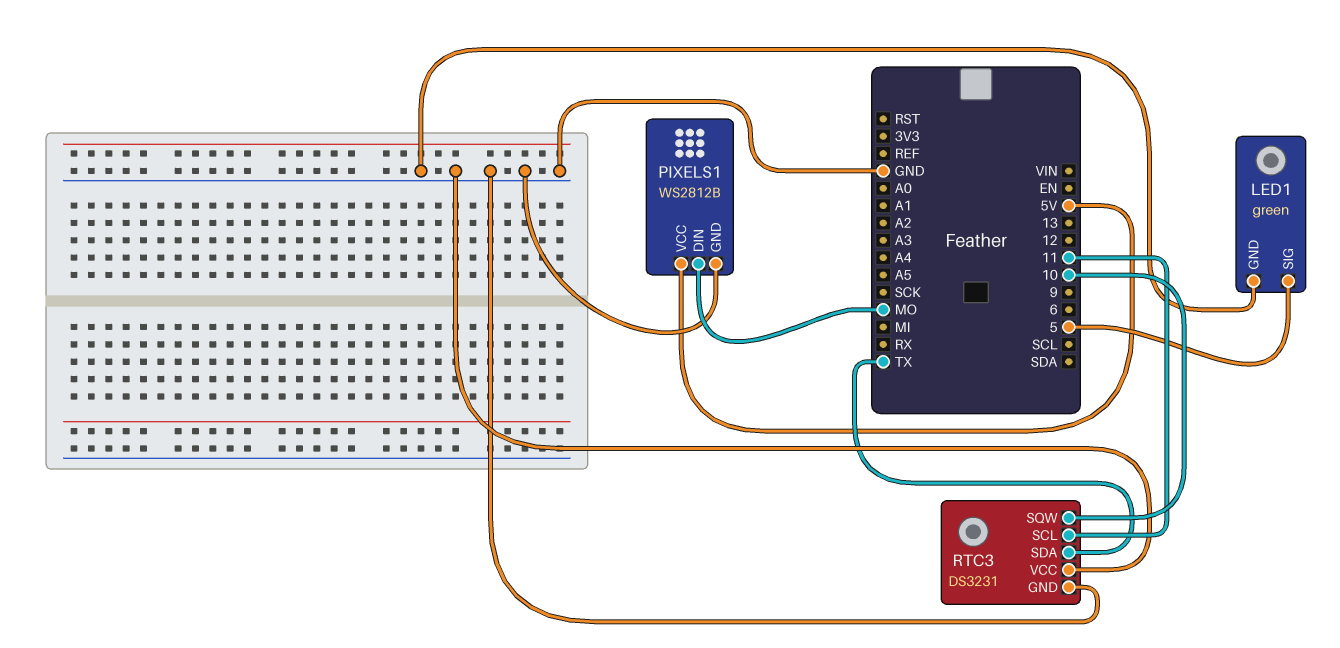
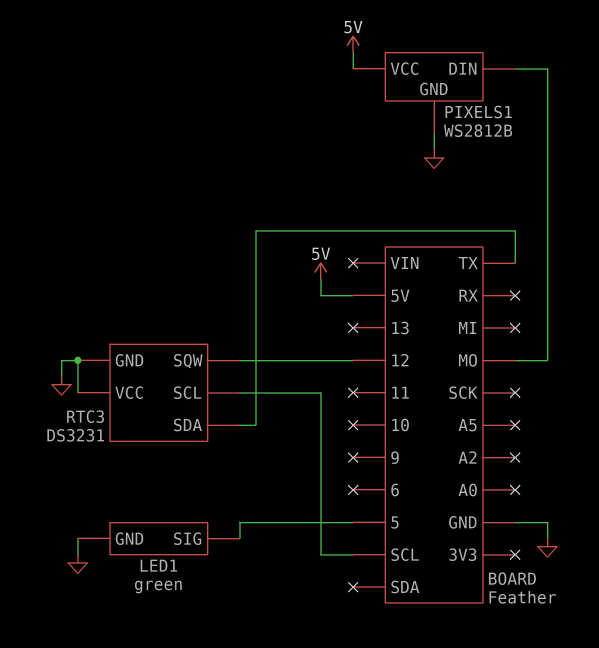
RTC3 pin SCL: 11 -> SCL
RTC3 pin SQW: 10 -> 12

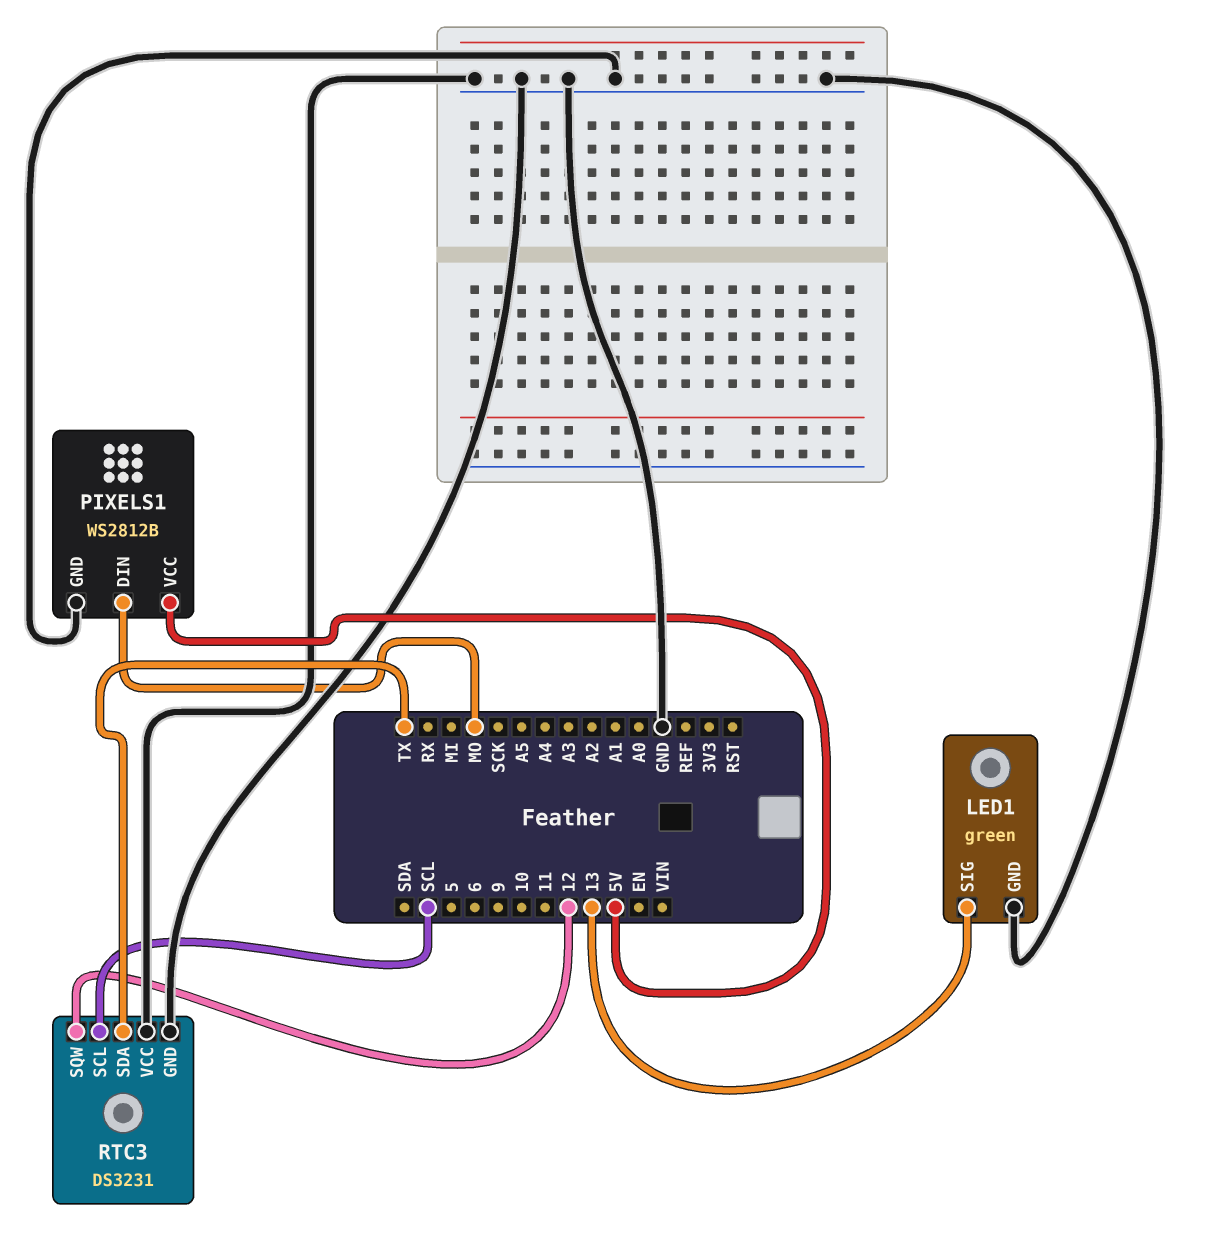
LED1 pin SIG: 5 -> 13

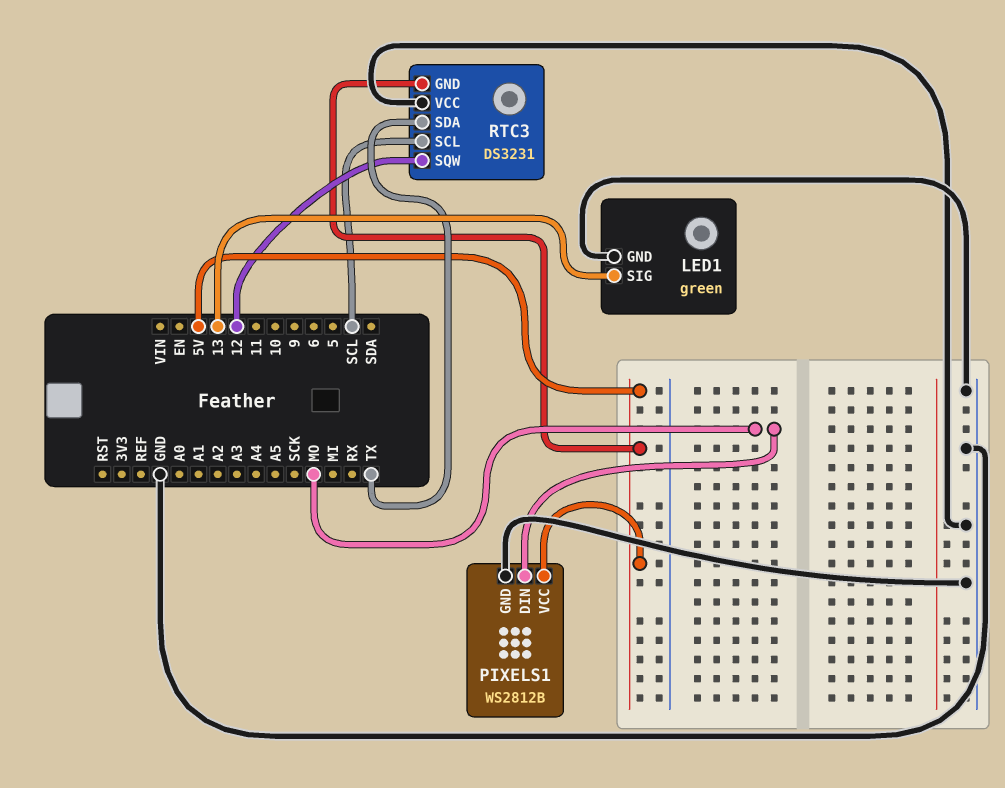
RTC3 pin GND: GND -> 5V

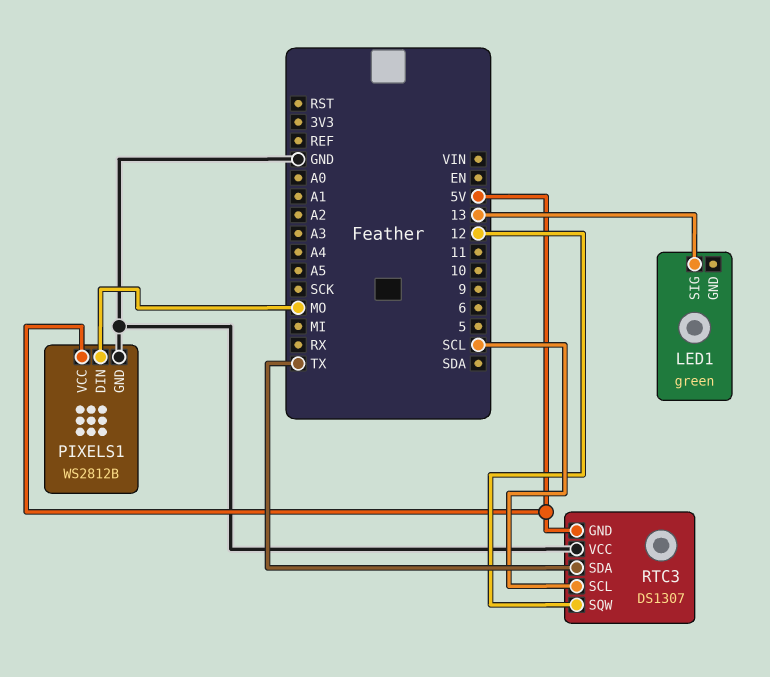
LED1 pin GND: GND -> none
RTC3: DS3231 -> DS1307

